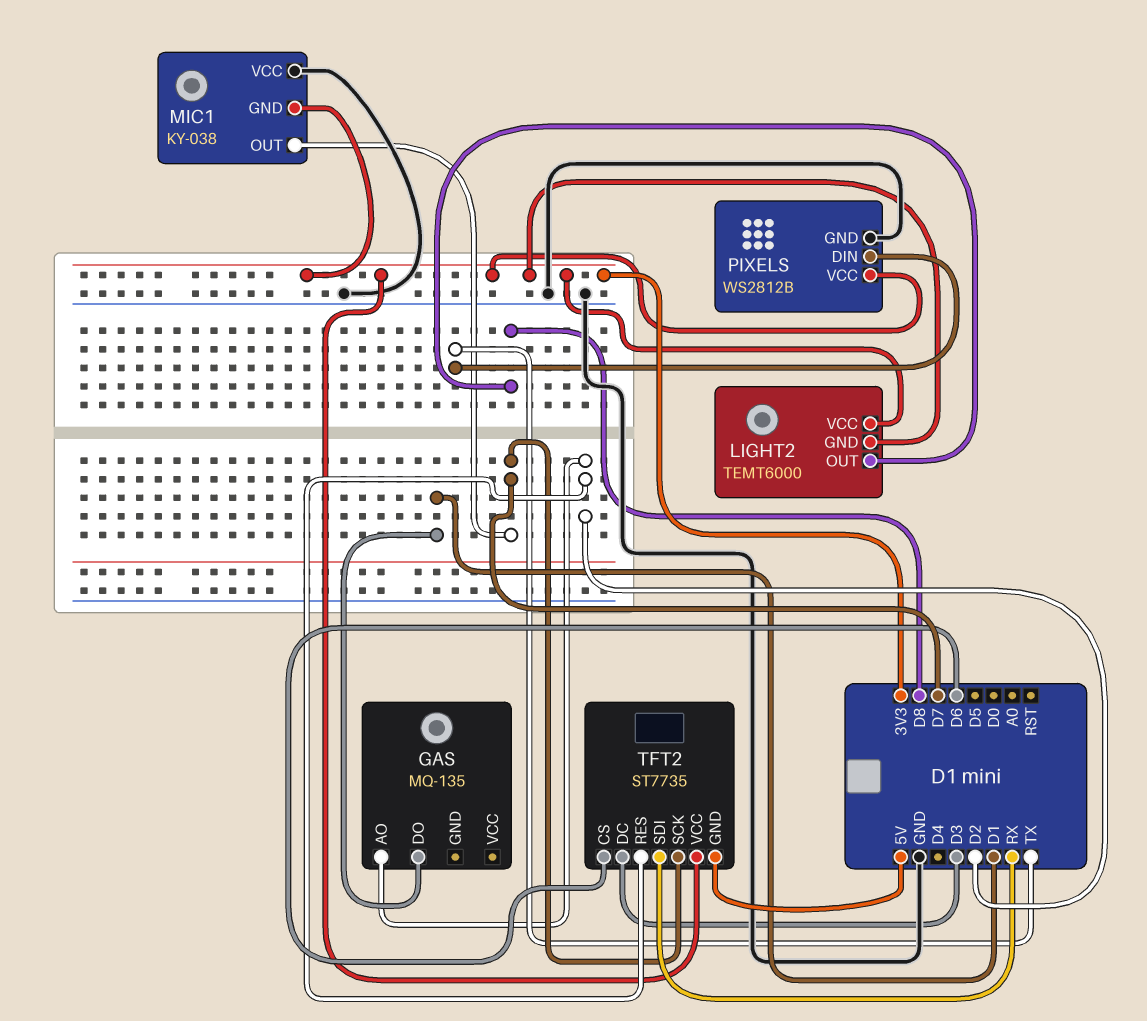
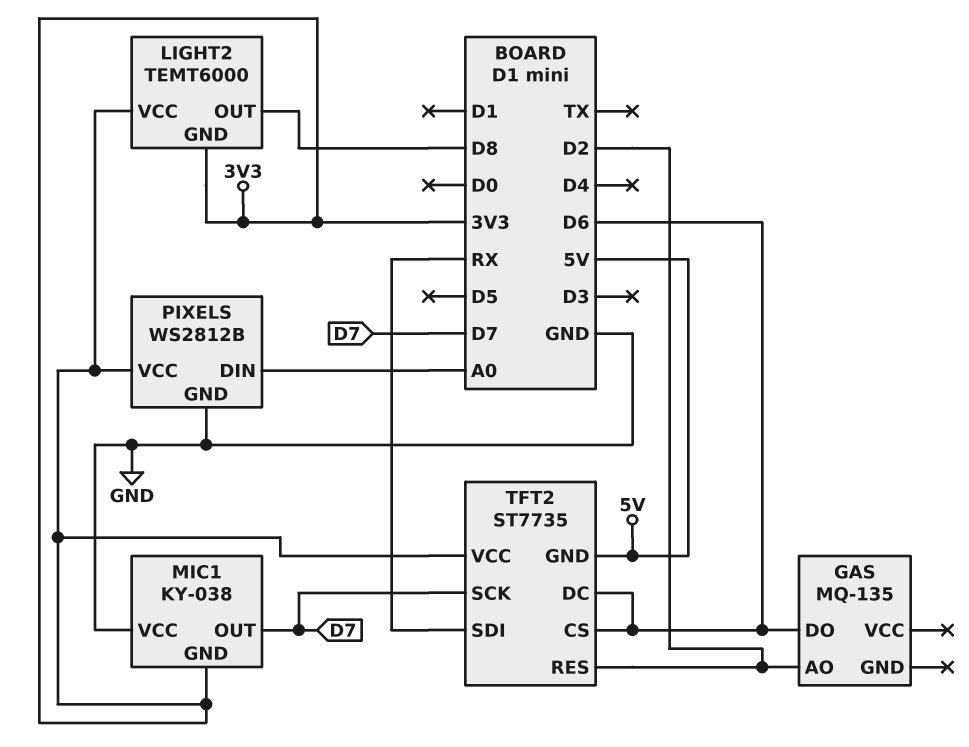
GAS pin DO: D1 -> D6
PIXELS pin DIN: TX -> A0
TFT2 pin DC: D3 -> D6

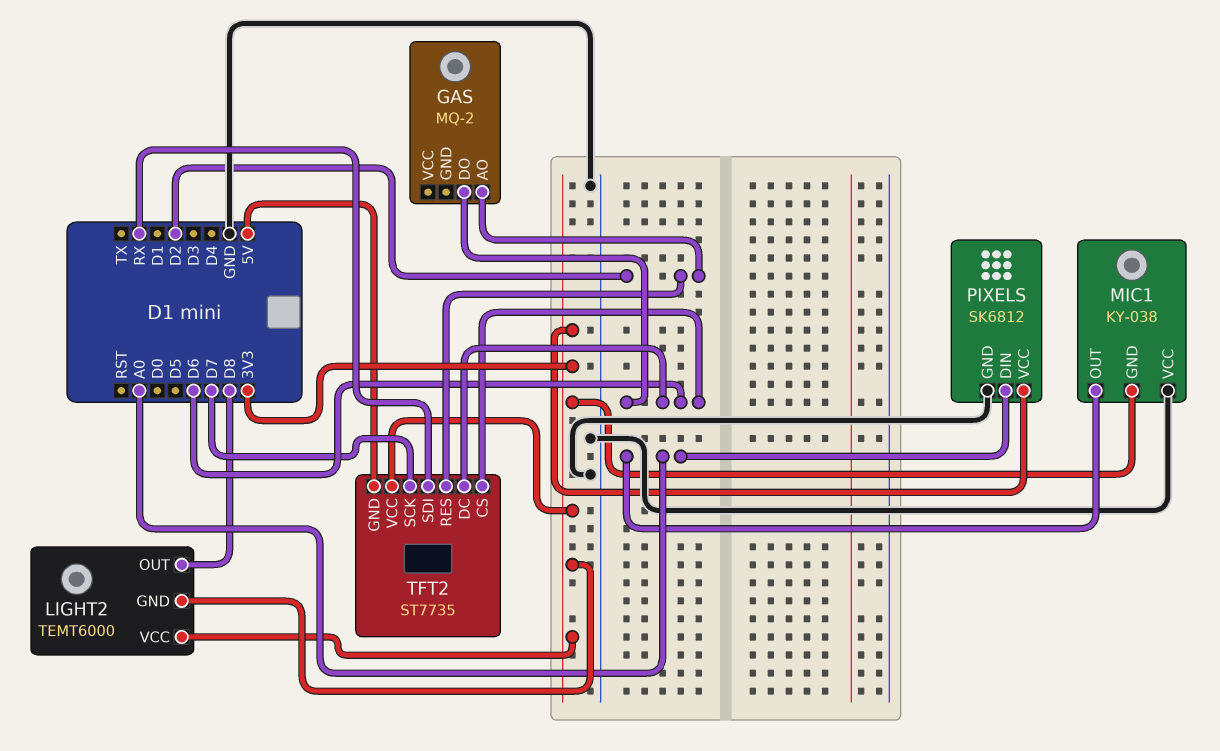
GAS: MQ-135 -> MQ-2
MIC1 pin OUT: D7 -> A0
PIXELS: WS2812B -> SK6812

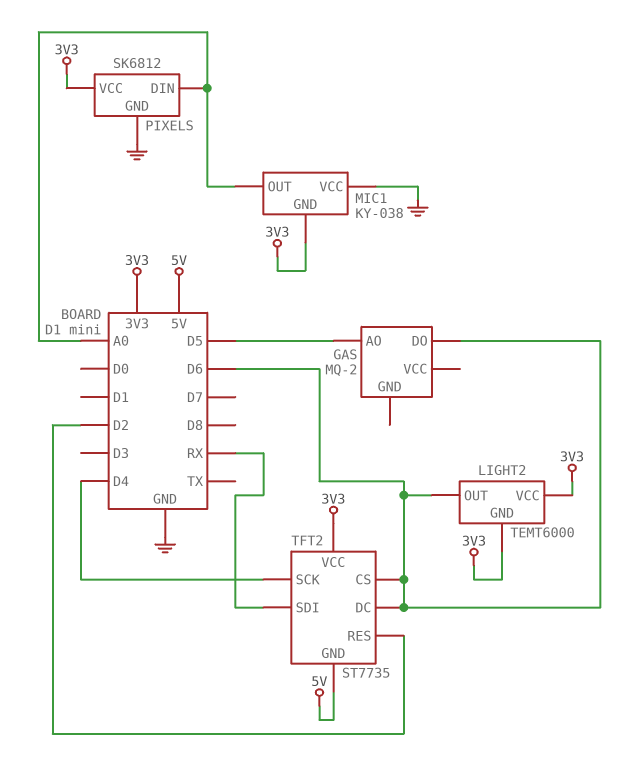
GAS pin AO: D2 -> D5
LIGHT2 pin OUT: D8 -> D6
TFT2 pin SCK: D7 -> D4

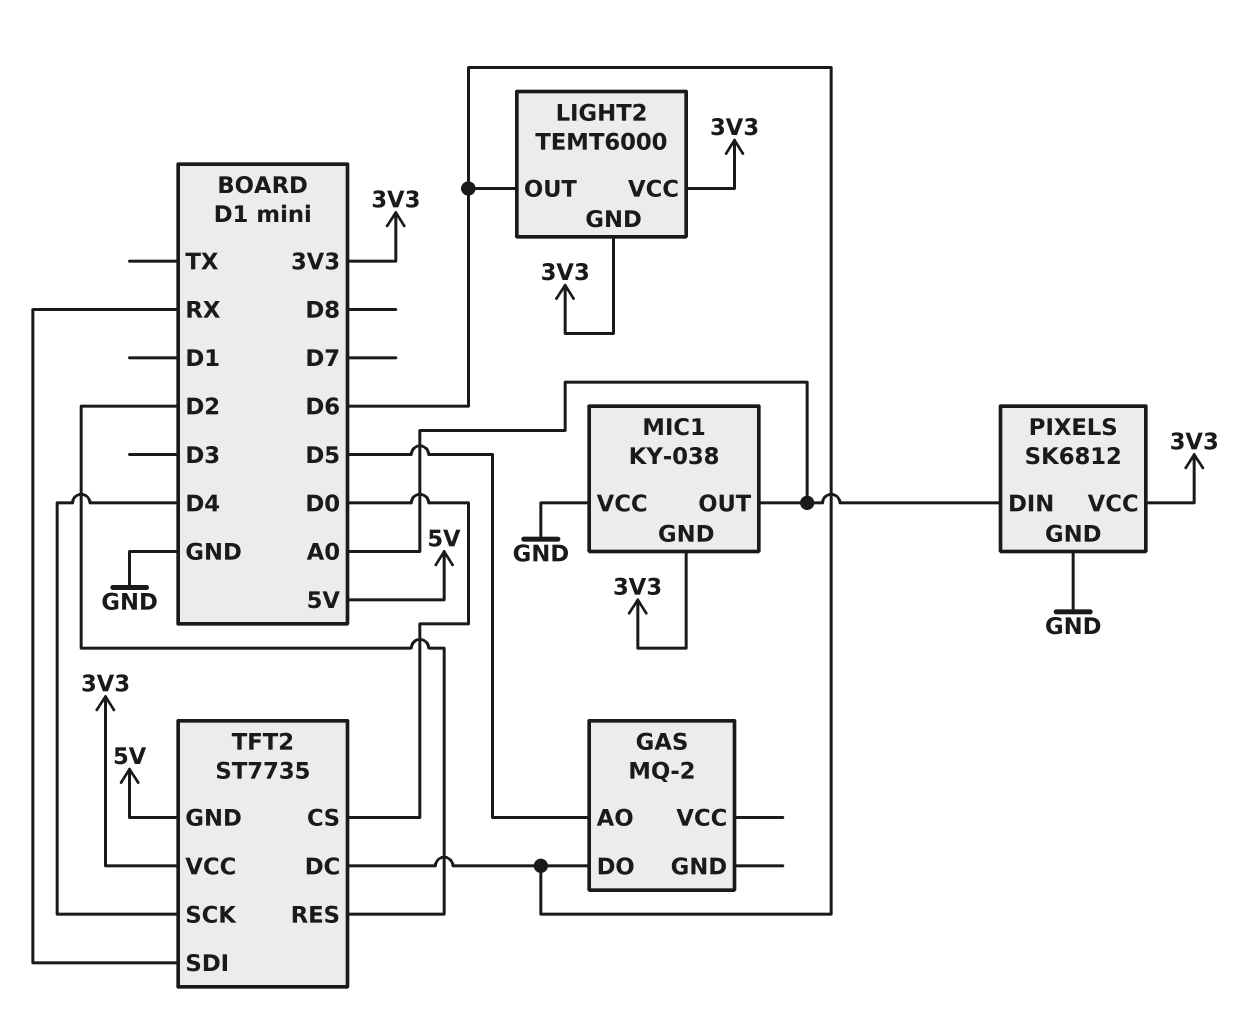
TFT2 pin CS: D6 -> D0

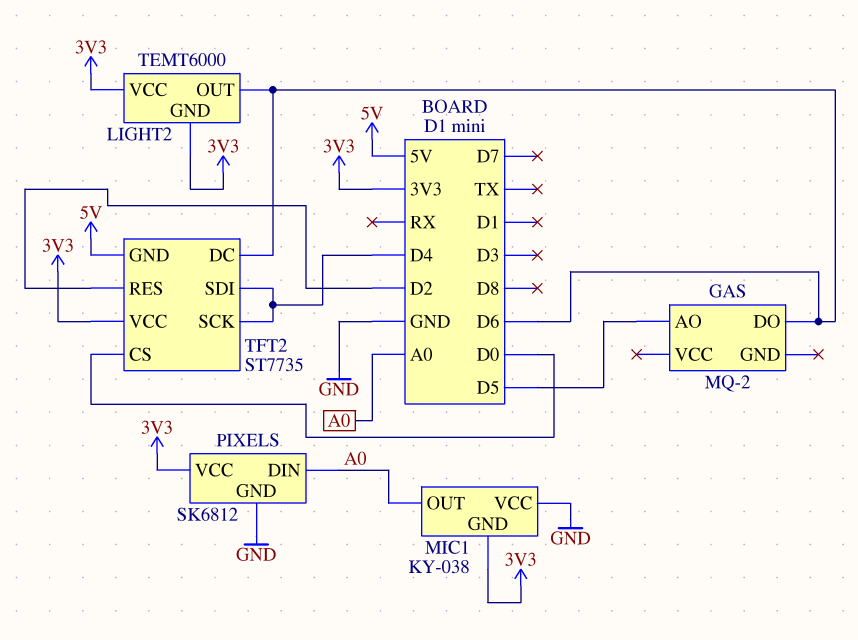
TFT2 pin SDI: RX -> D4

